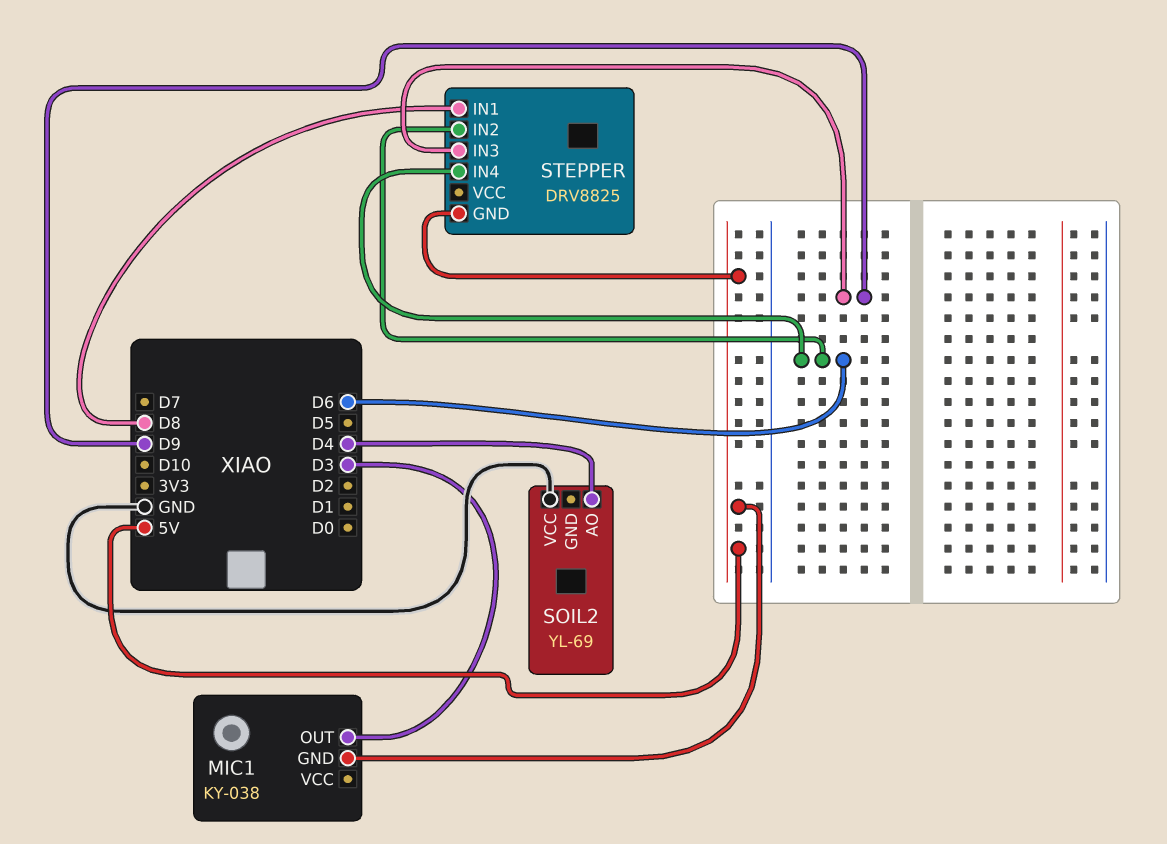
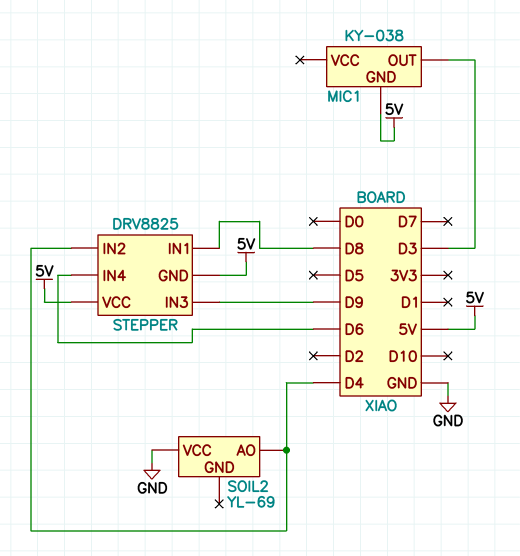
STEPPER pin IN2: D6 -> D4
STEPPER pin VCC: none -> 5V

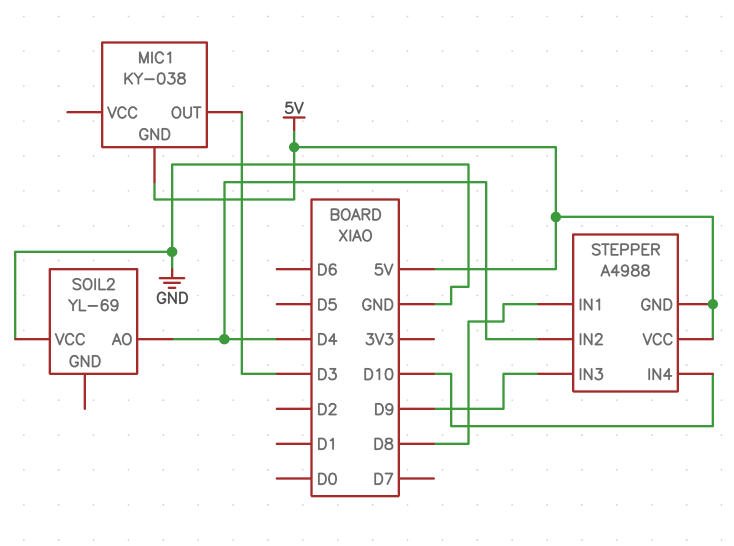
STEPPER: DRV8825 -> A4988
STEPPER pin IN4: D6 -> D10

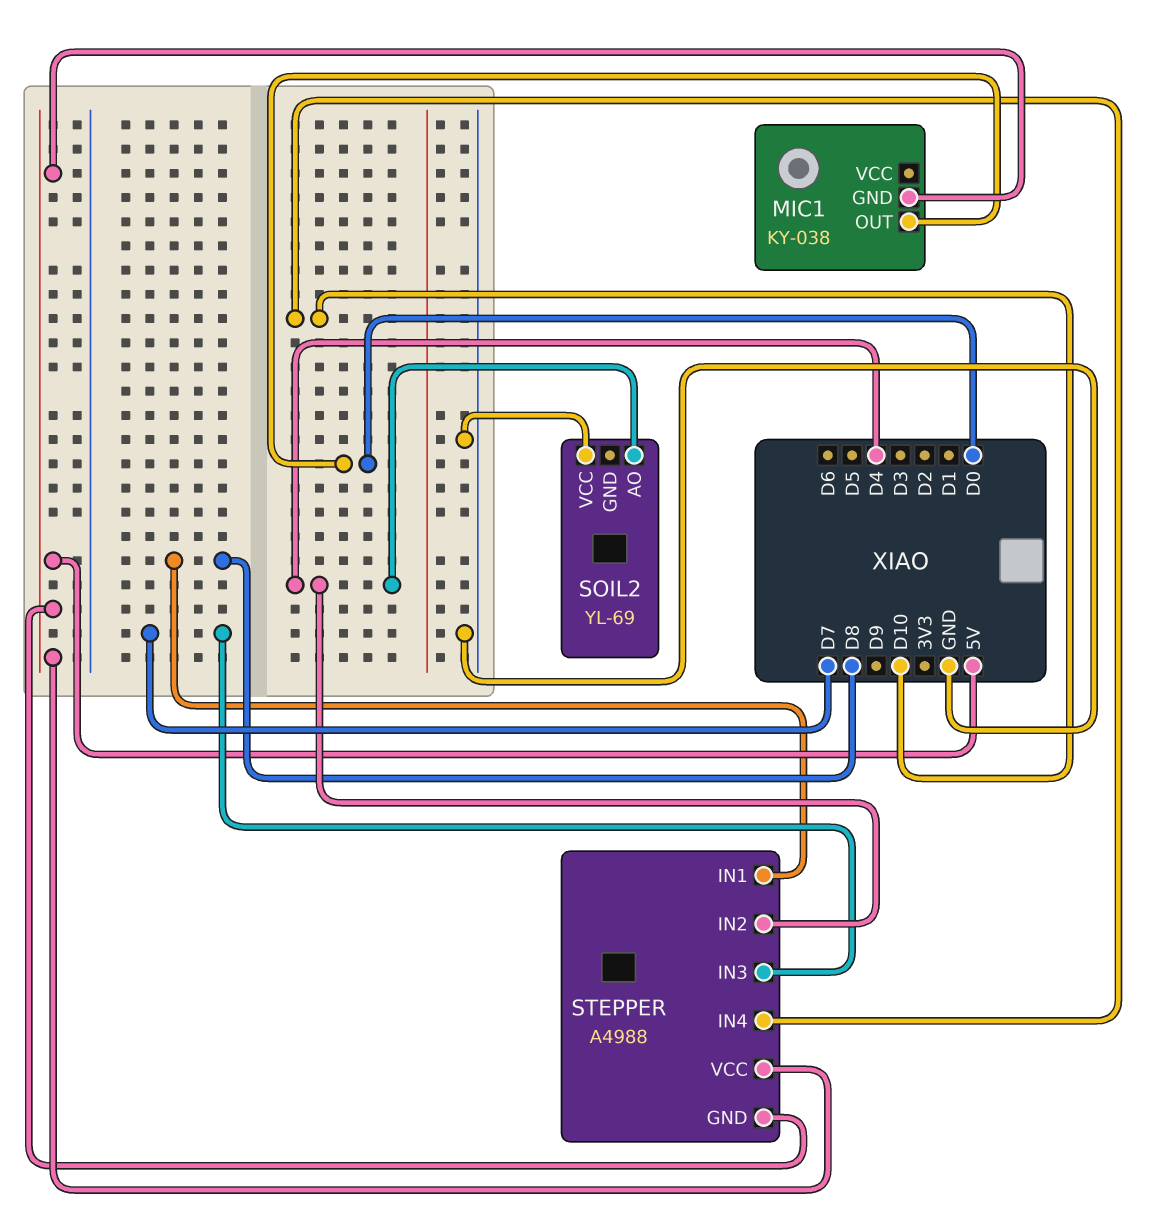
MIC1 pin OUT: D3 -> D0
STEPPER pin IN3: D9 -> D7

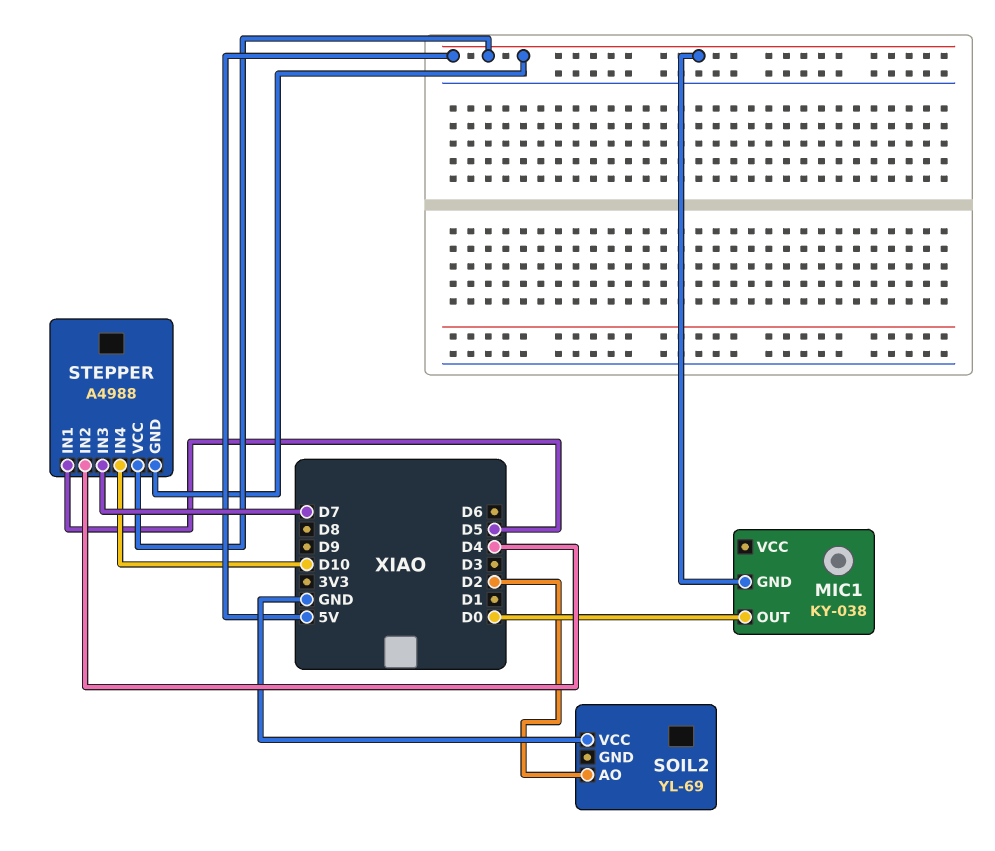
SOIL2 pin AO: D4 -> D2
STEPPER pin IN1: D8 -> D5

